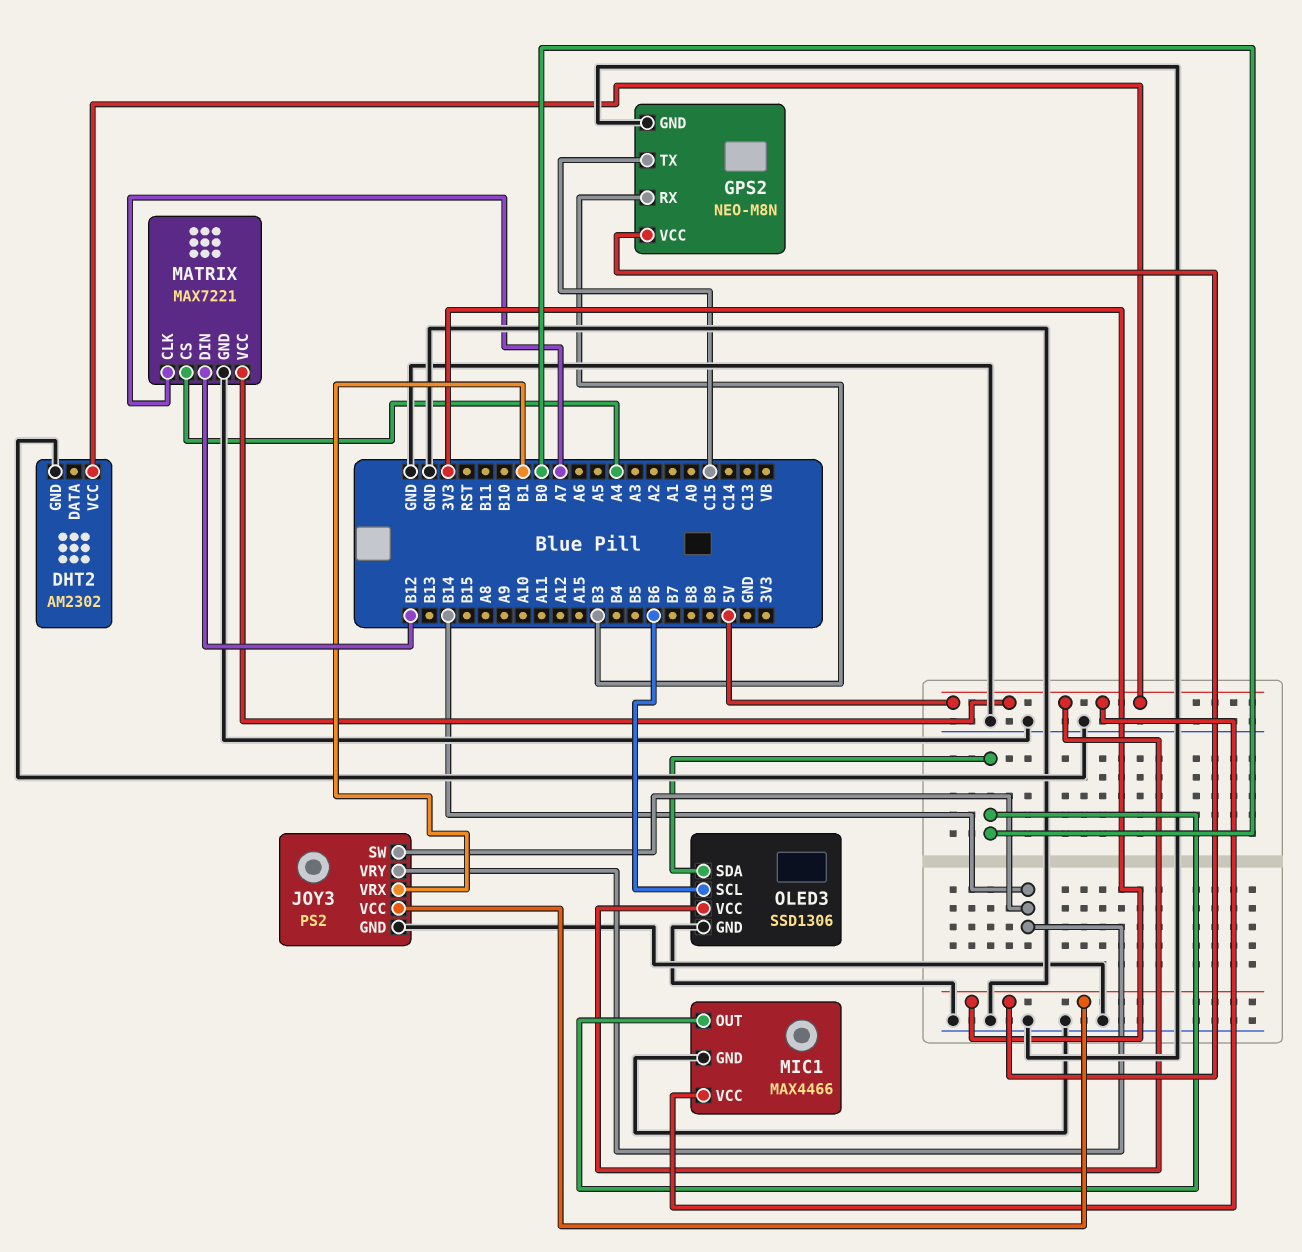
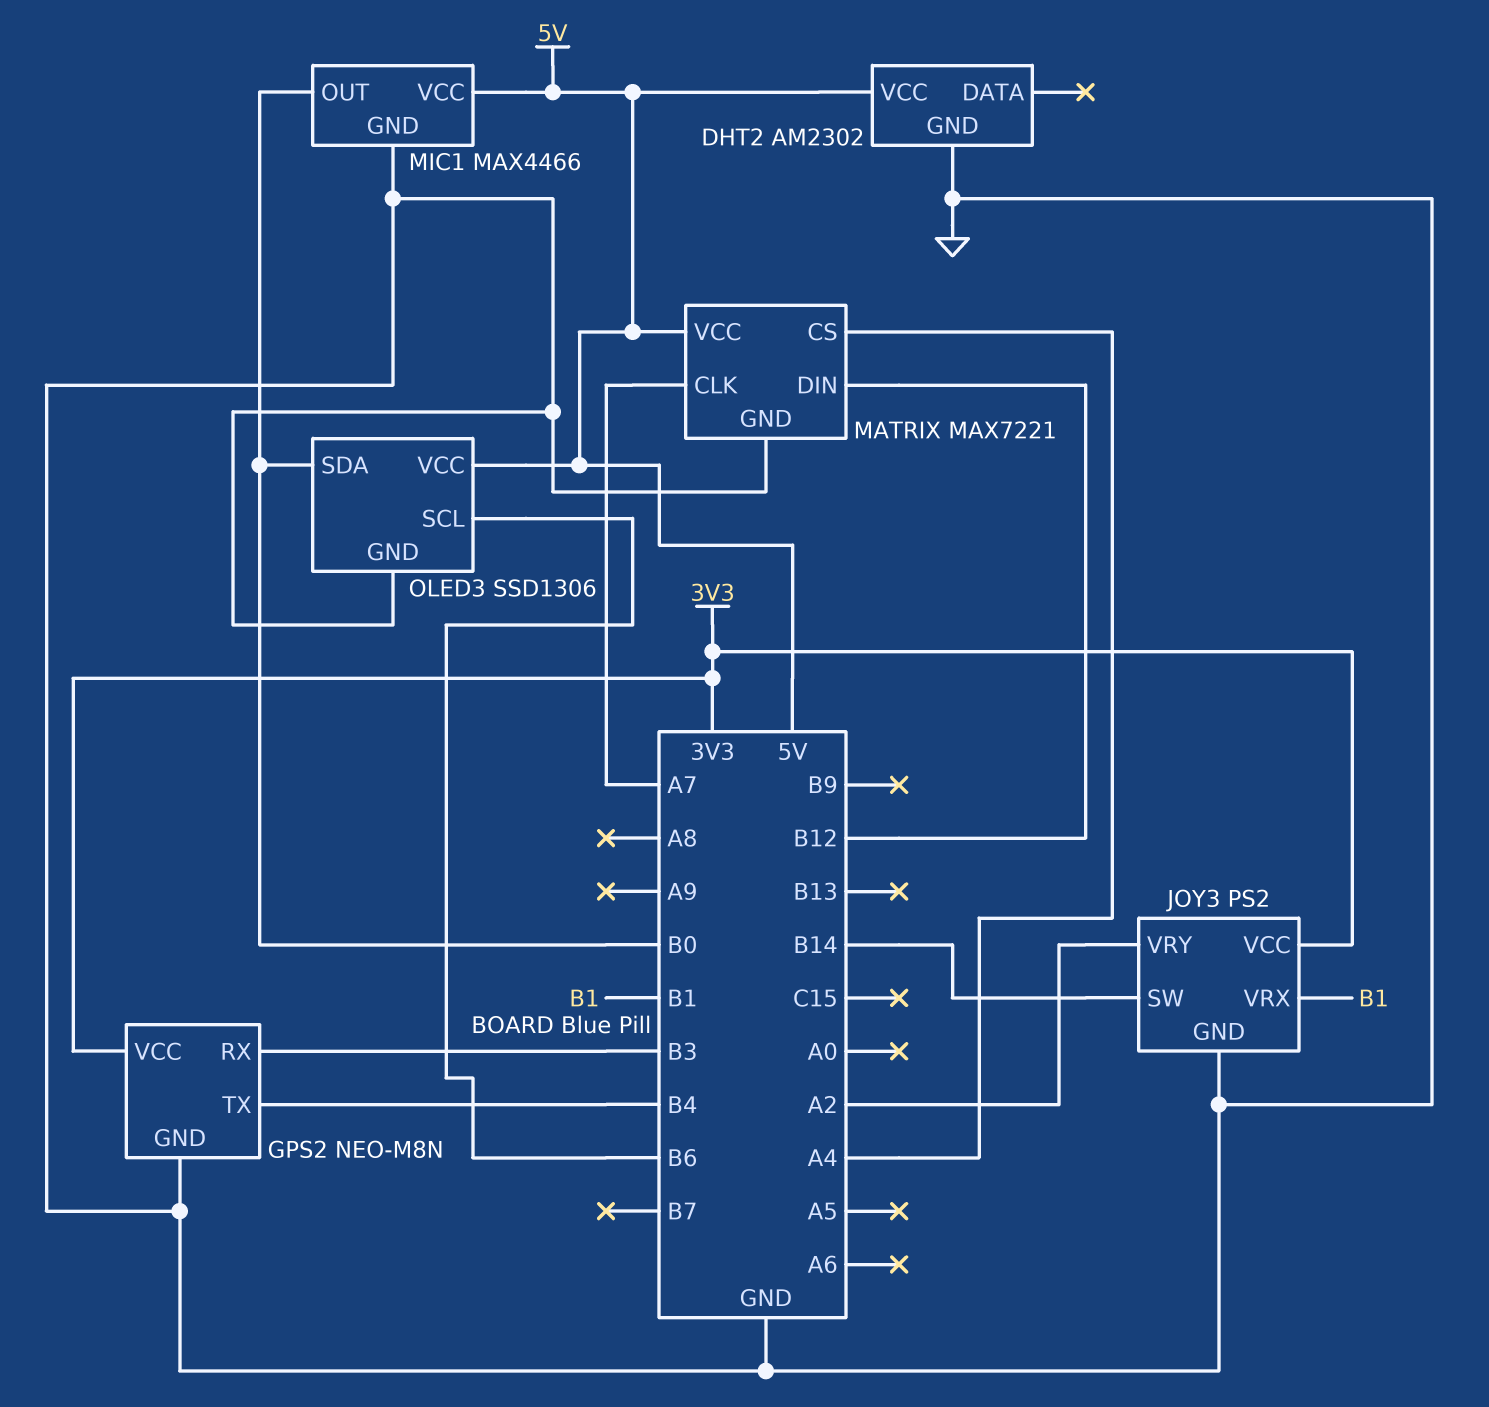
GPS2 pin TX: C15 -> B4
JOY3 pin VRY: B14 -> A2

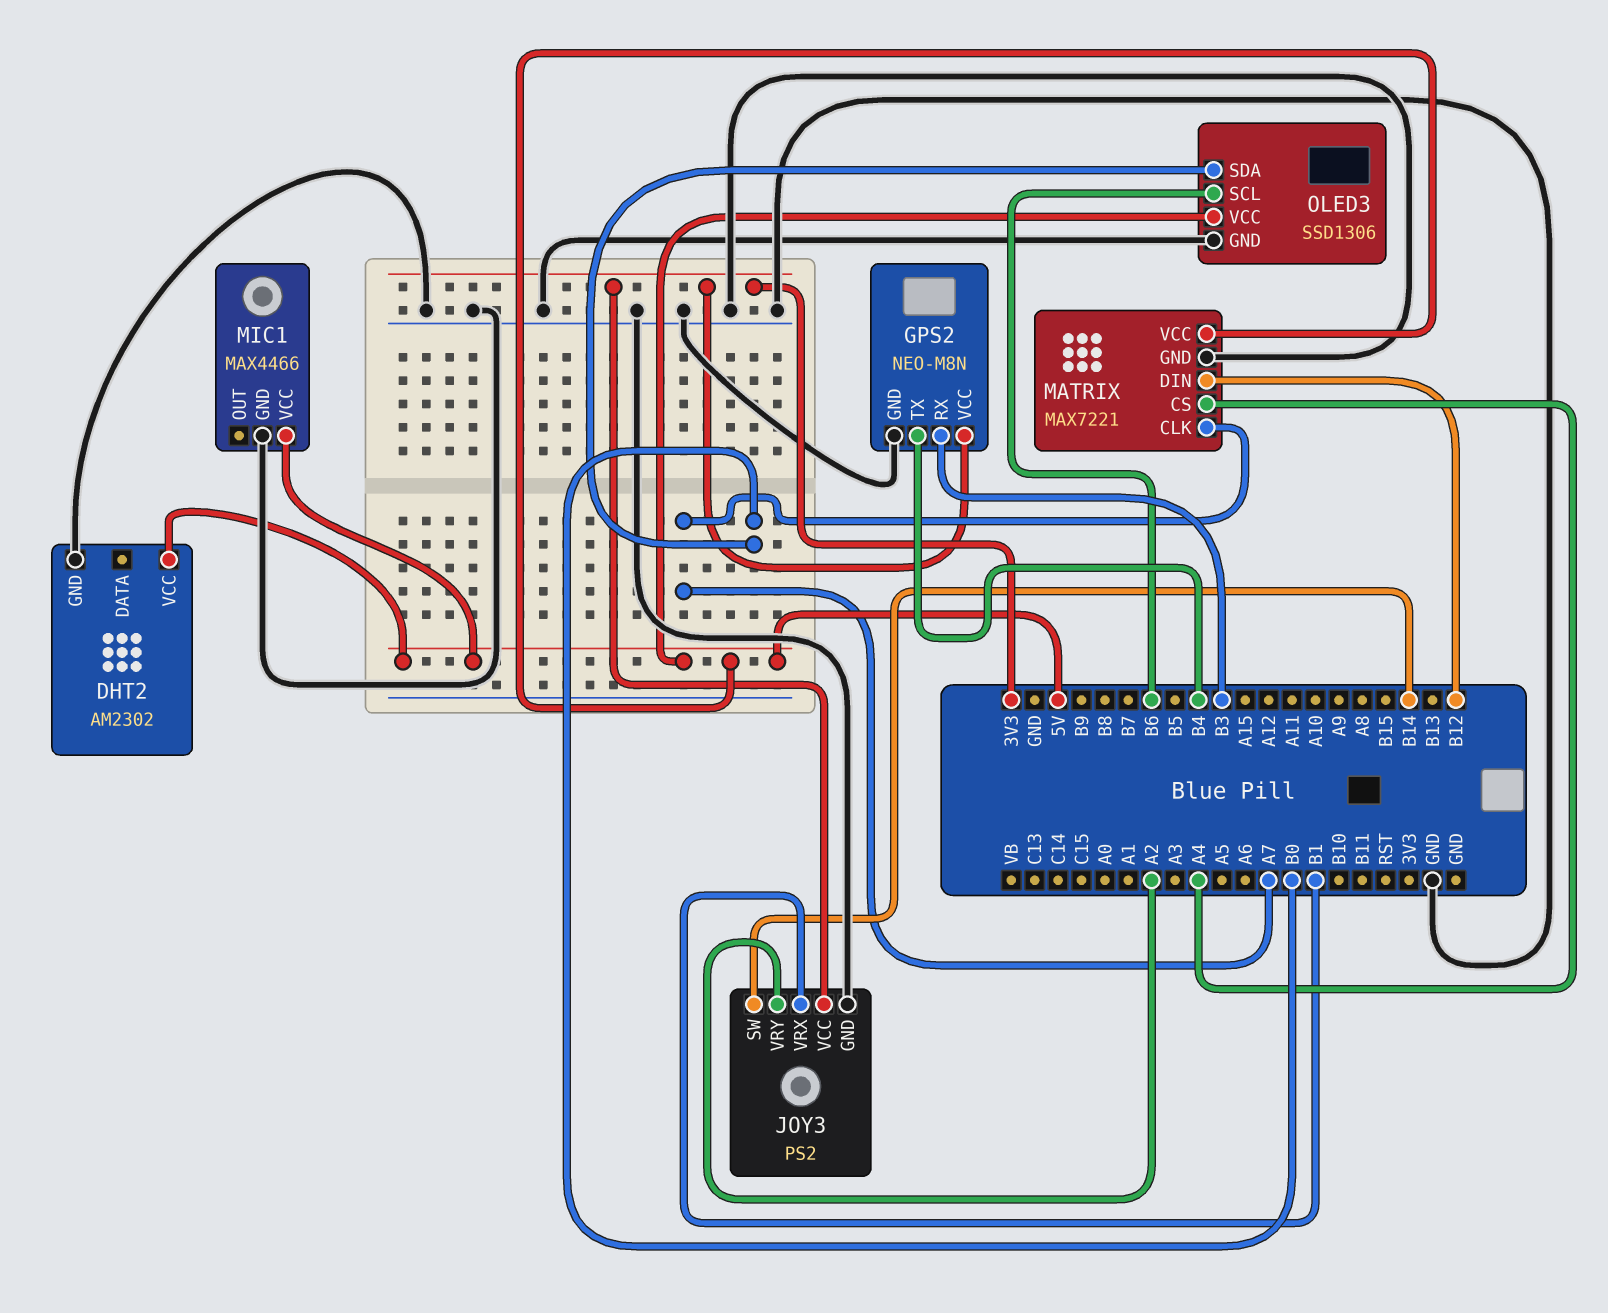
MIC1 pin OUT: B0 -> none

